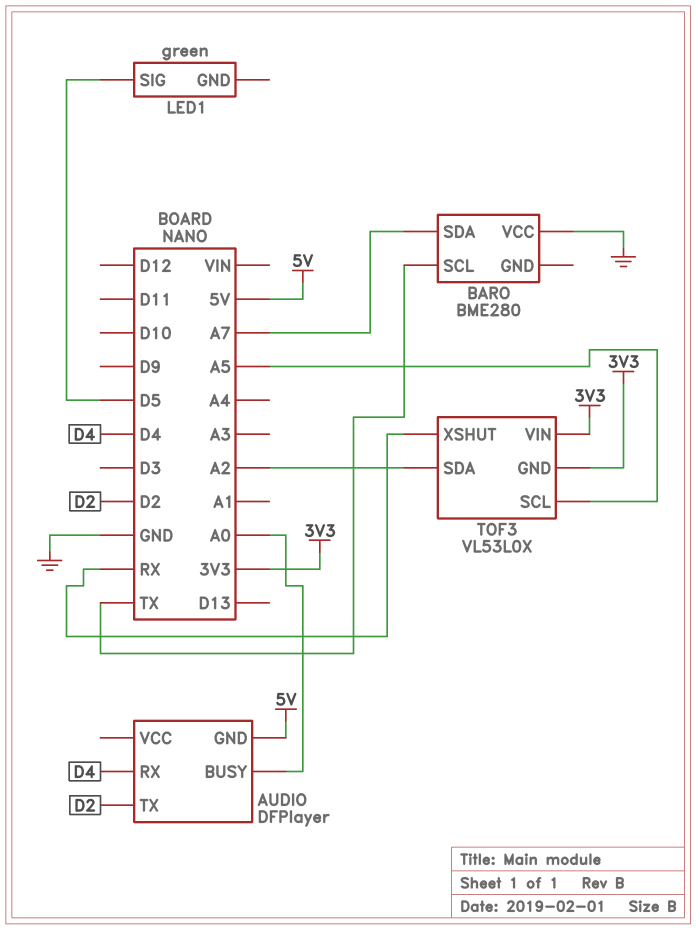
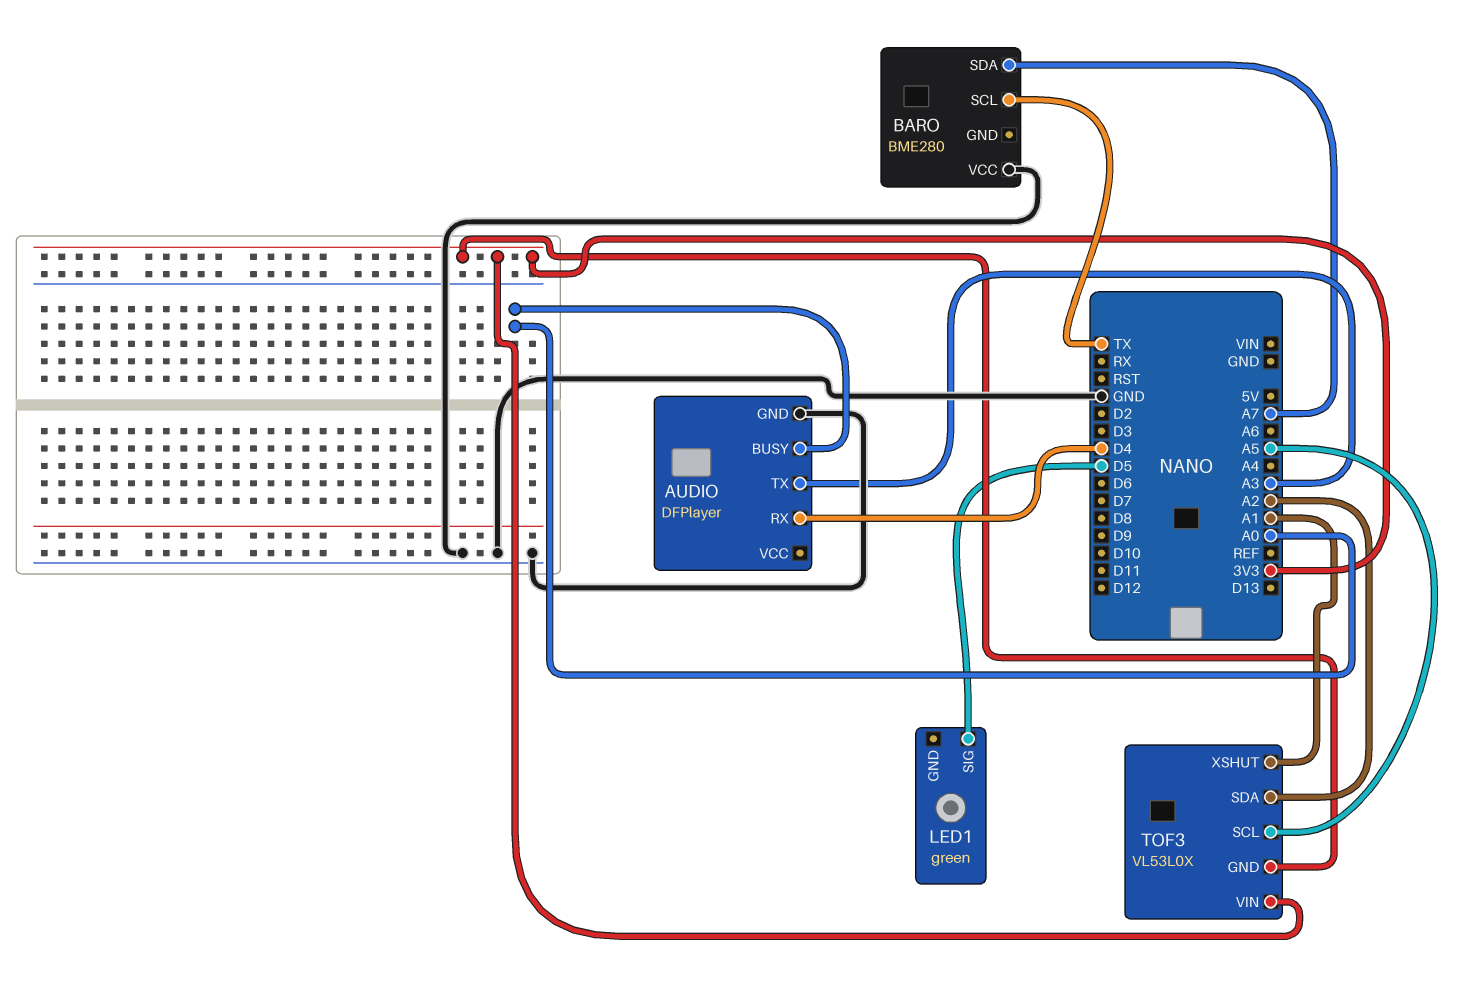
AUDIO pin GND: 5V -> GND
AUDIO pin TX: D2 -> A3
TOF3 pin XSHUT: RX -> A1

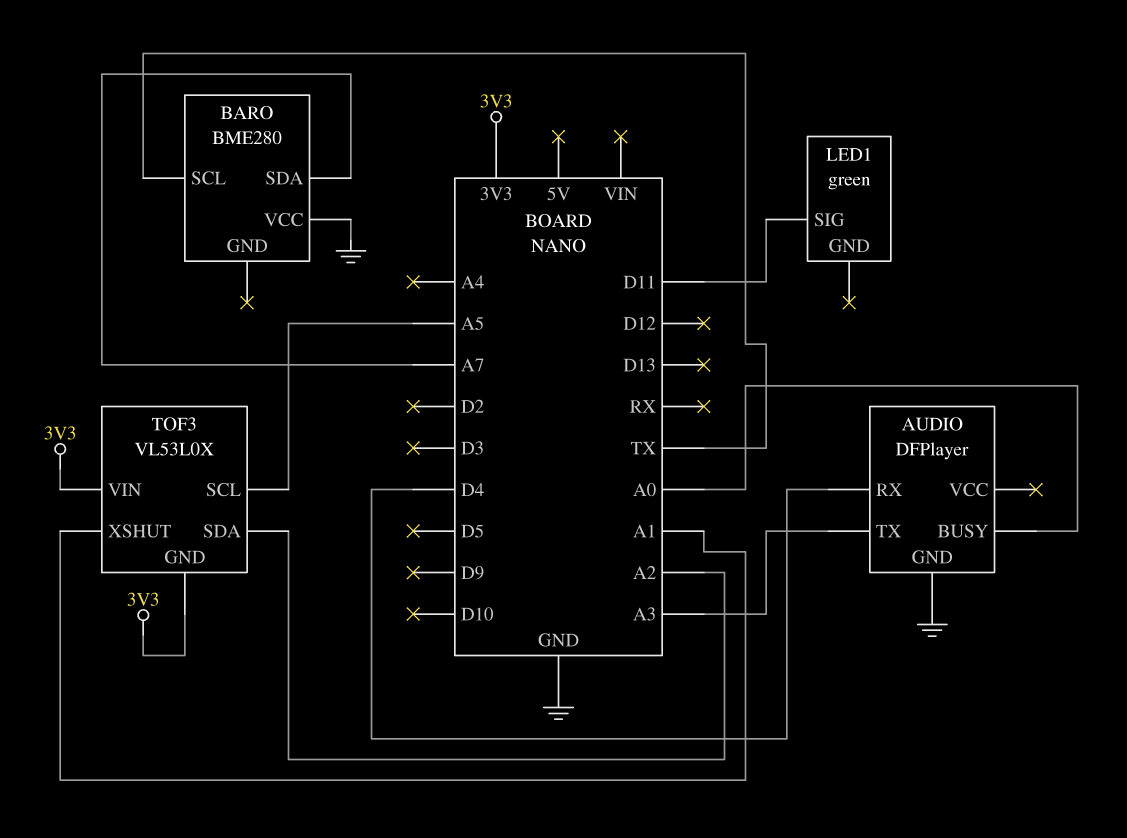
LED1 pin SIG: D5 -> D11

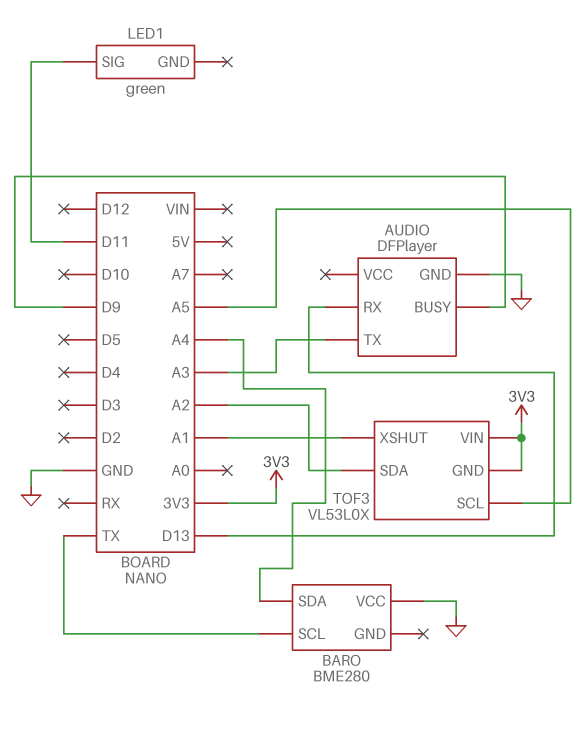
AUDIO pin BUSY: A0 -> D9
AUDIO pin RX: D4 -> D13
BARO pin SDA: A7 -> A4

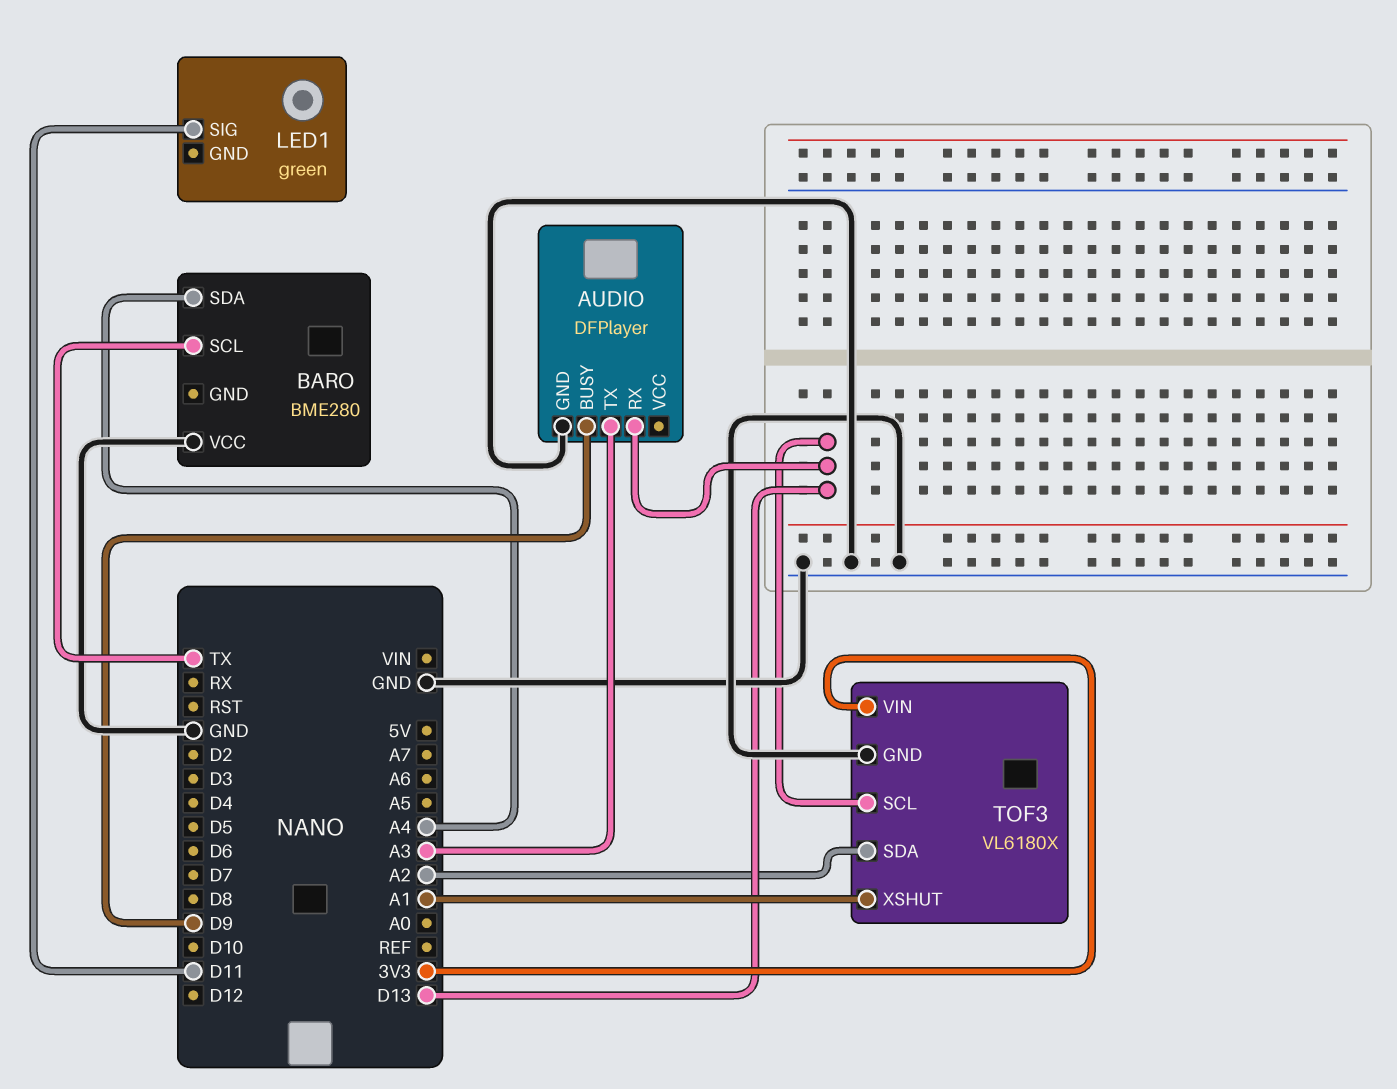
TOF3: VL53L0X -> VL6180X
TOF3 pin GND: 3V3 -> GND
TOF3 pin SCL: A5 -> D13

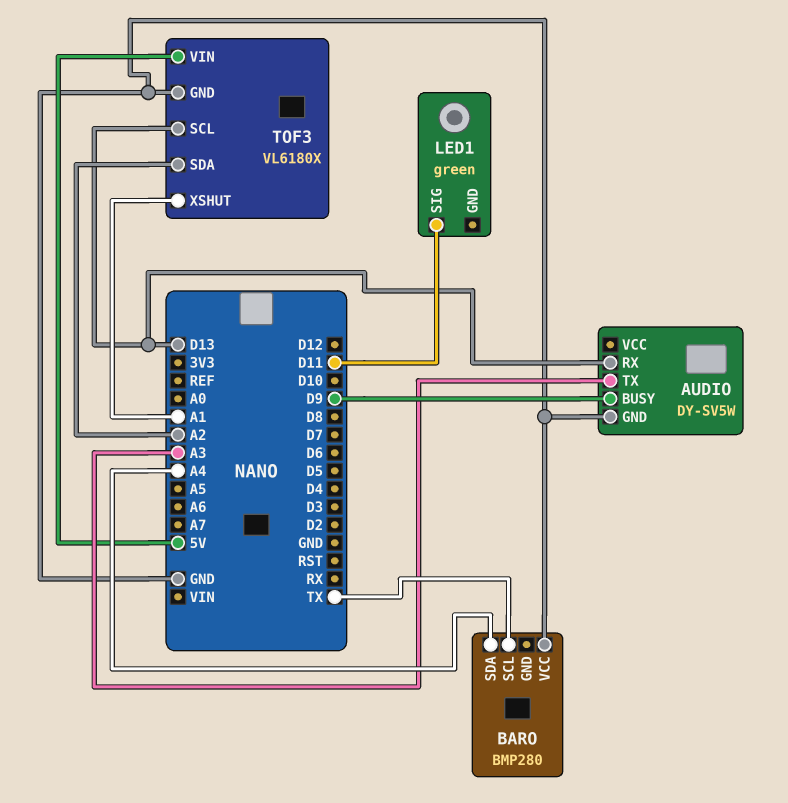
AUDIO: DFPlayer -> DY-SV5W
BARO: BME280 -> BMP280
TOF3 pin VIN: 3V3 -> 5V

